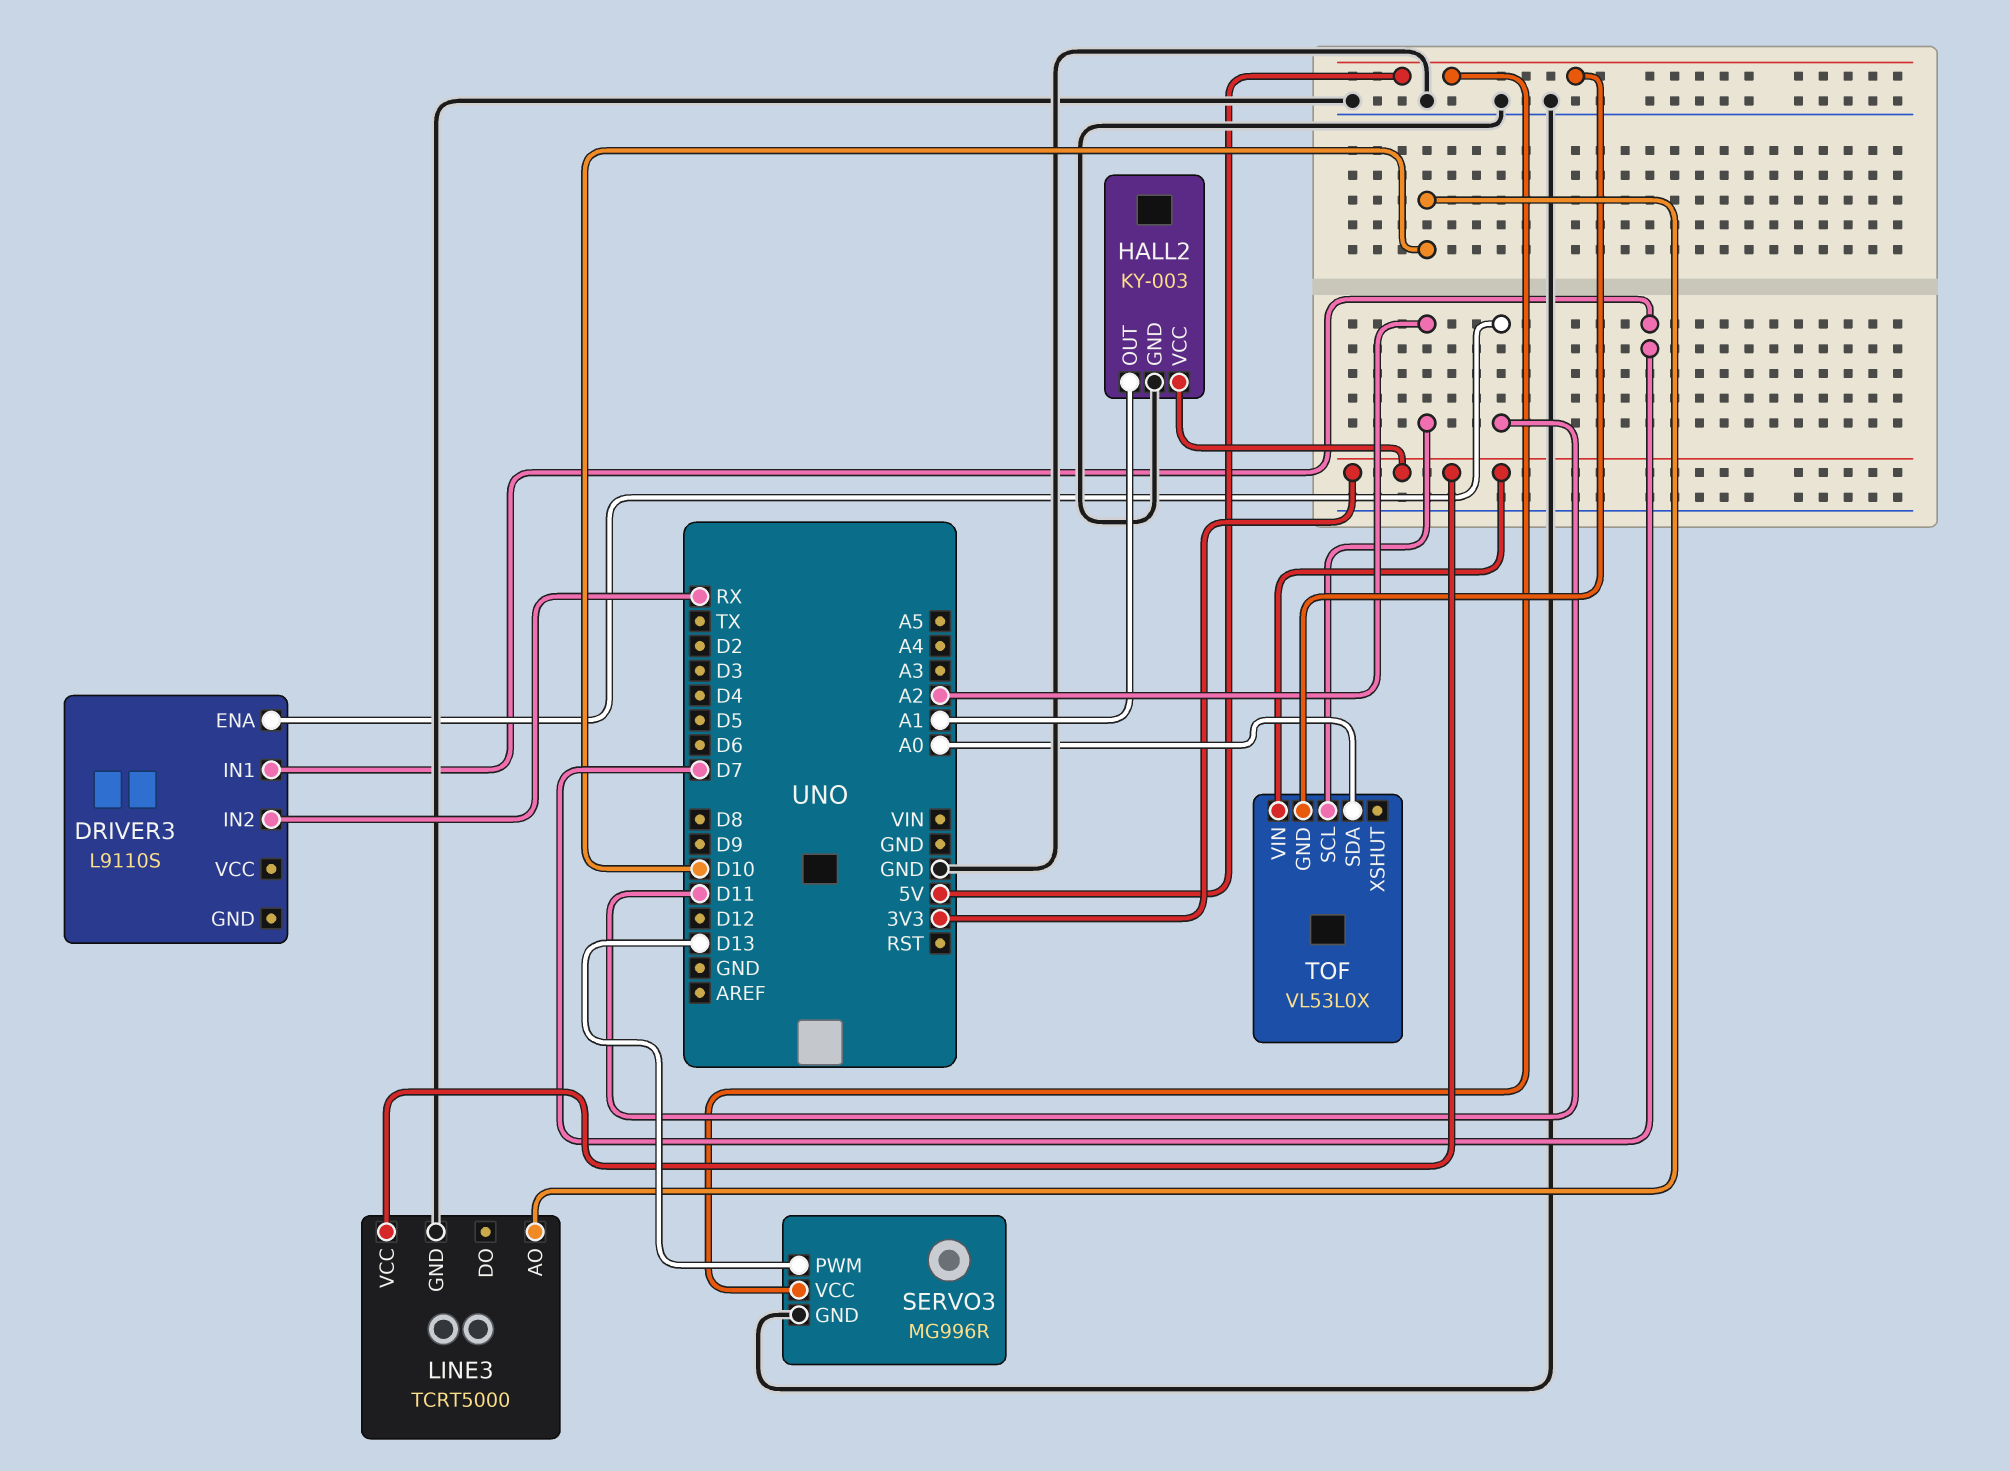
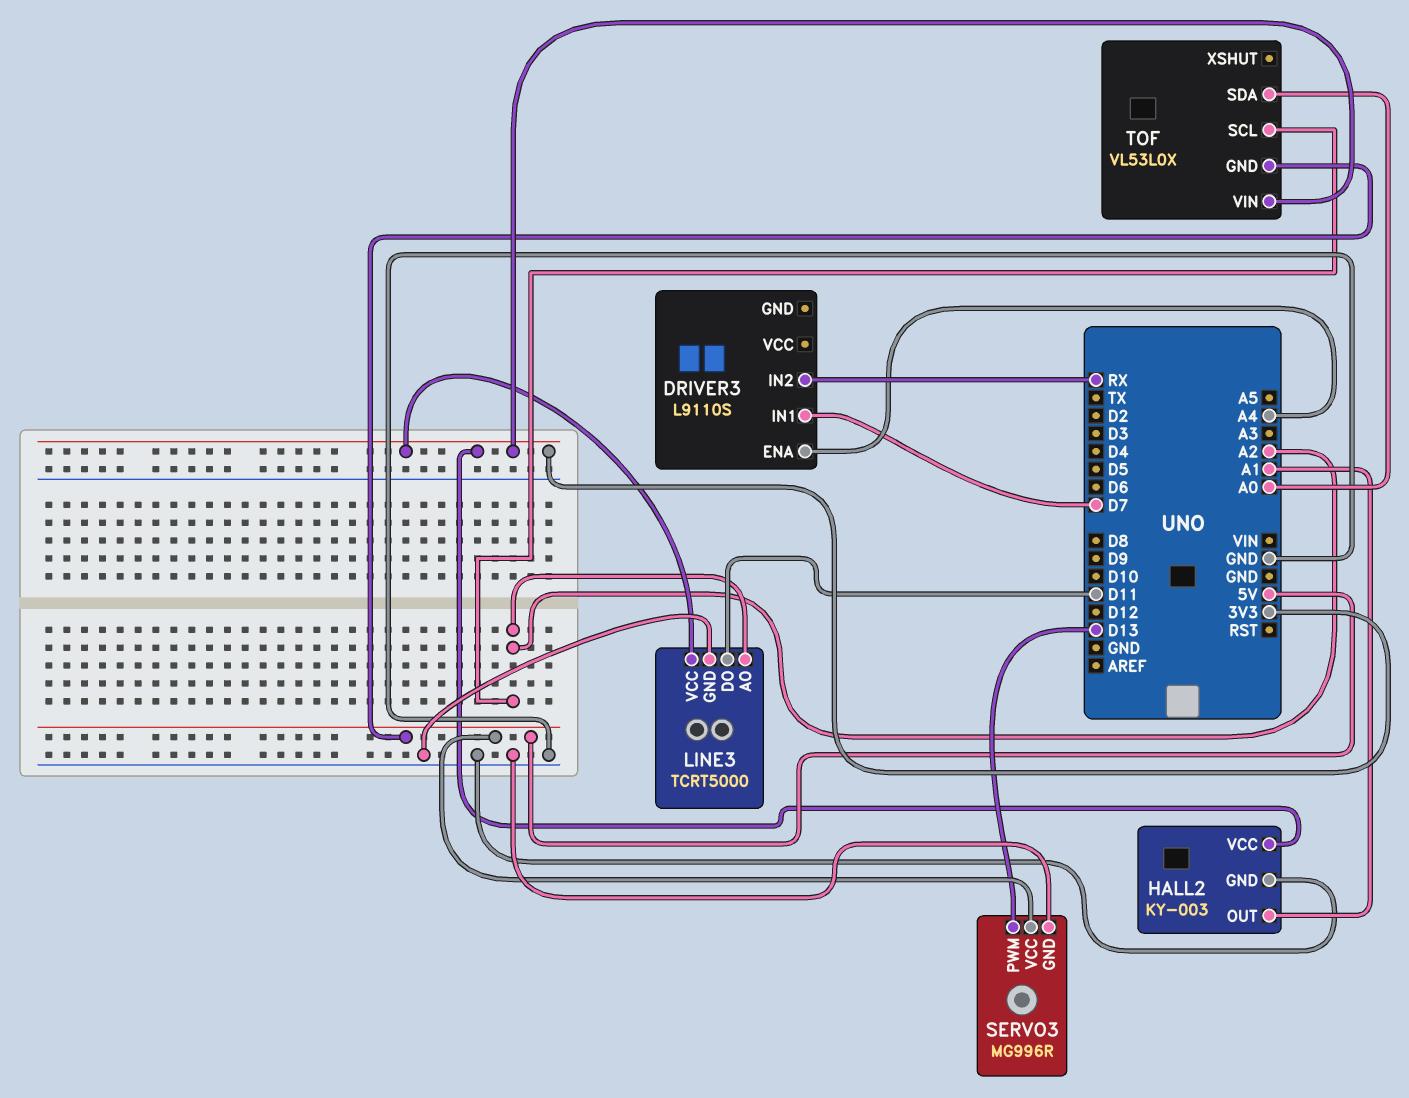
DRIVER3 pin ENA: D11 -> A4
LINE3 pin AO: D10 -> A2
LINE3 pin DO: none -> D11

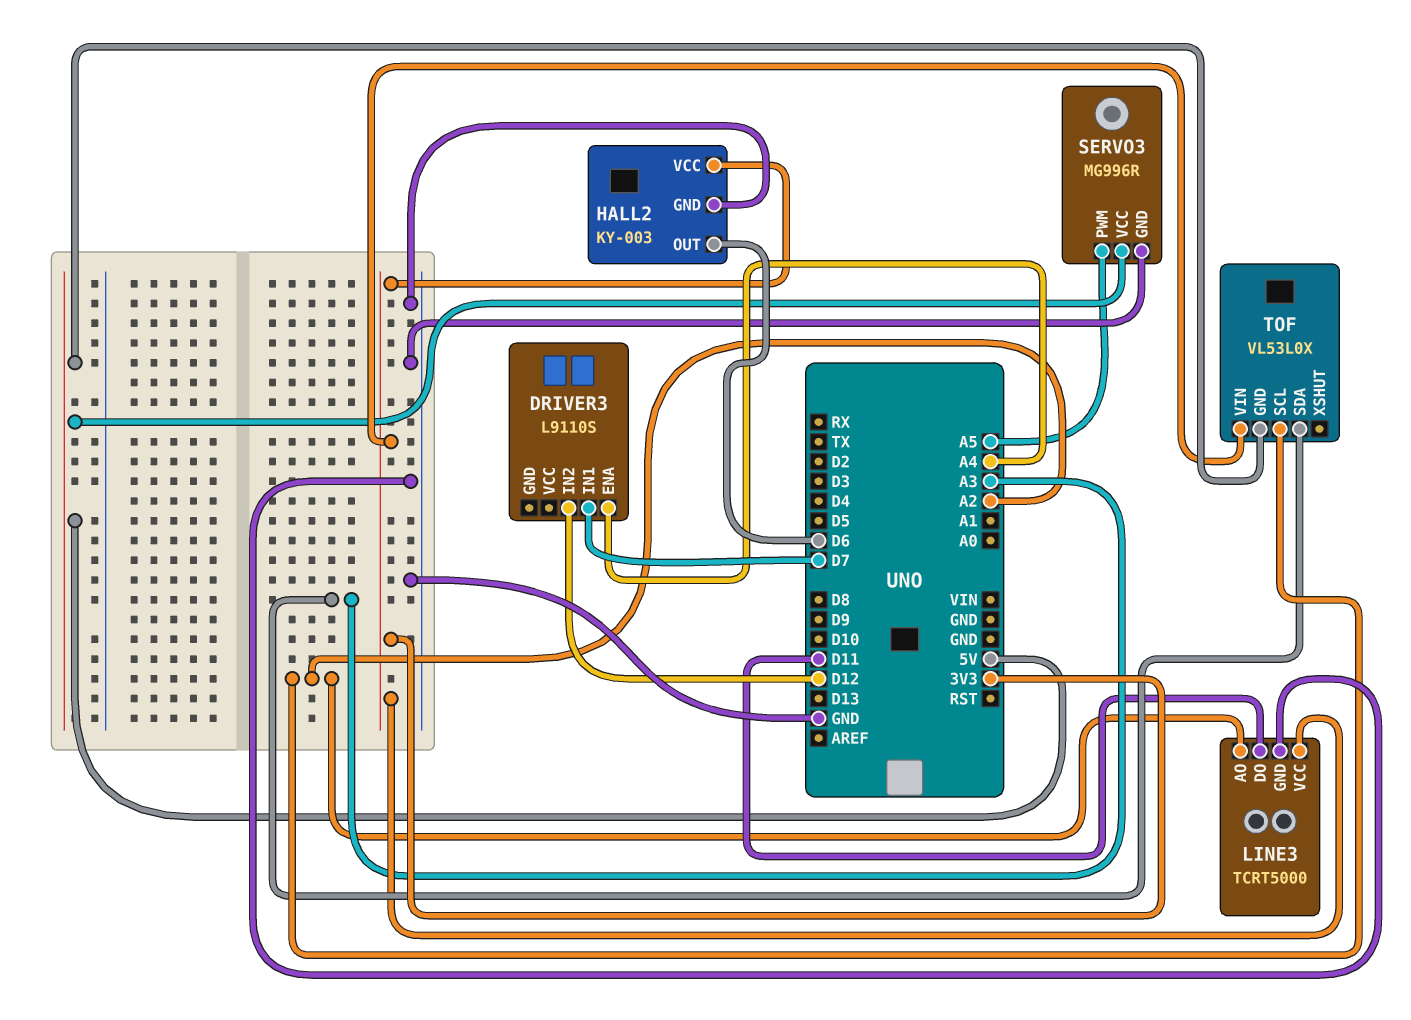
DRIVER3 pin IN2: RX -> D12
HALL2 pin OUT: A1 -> D6
SERVO3 pin PWM: D13 -> A5
TOF pin SDA: A0 -> A3

